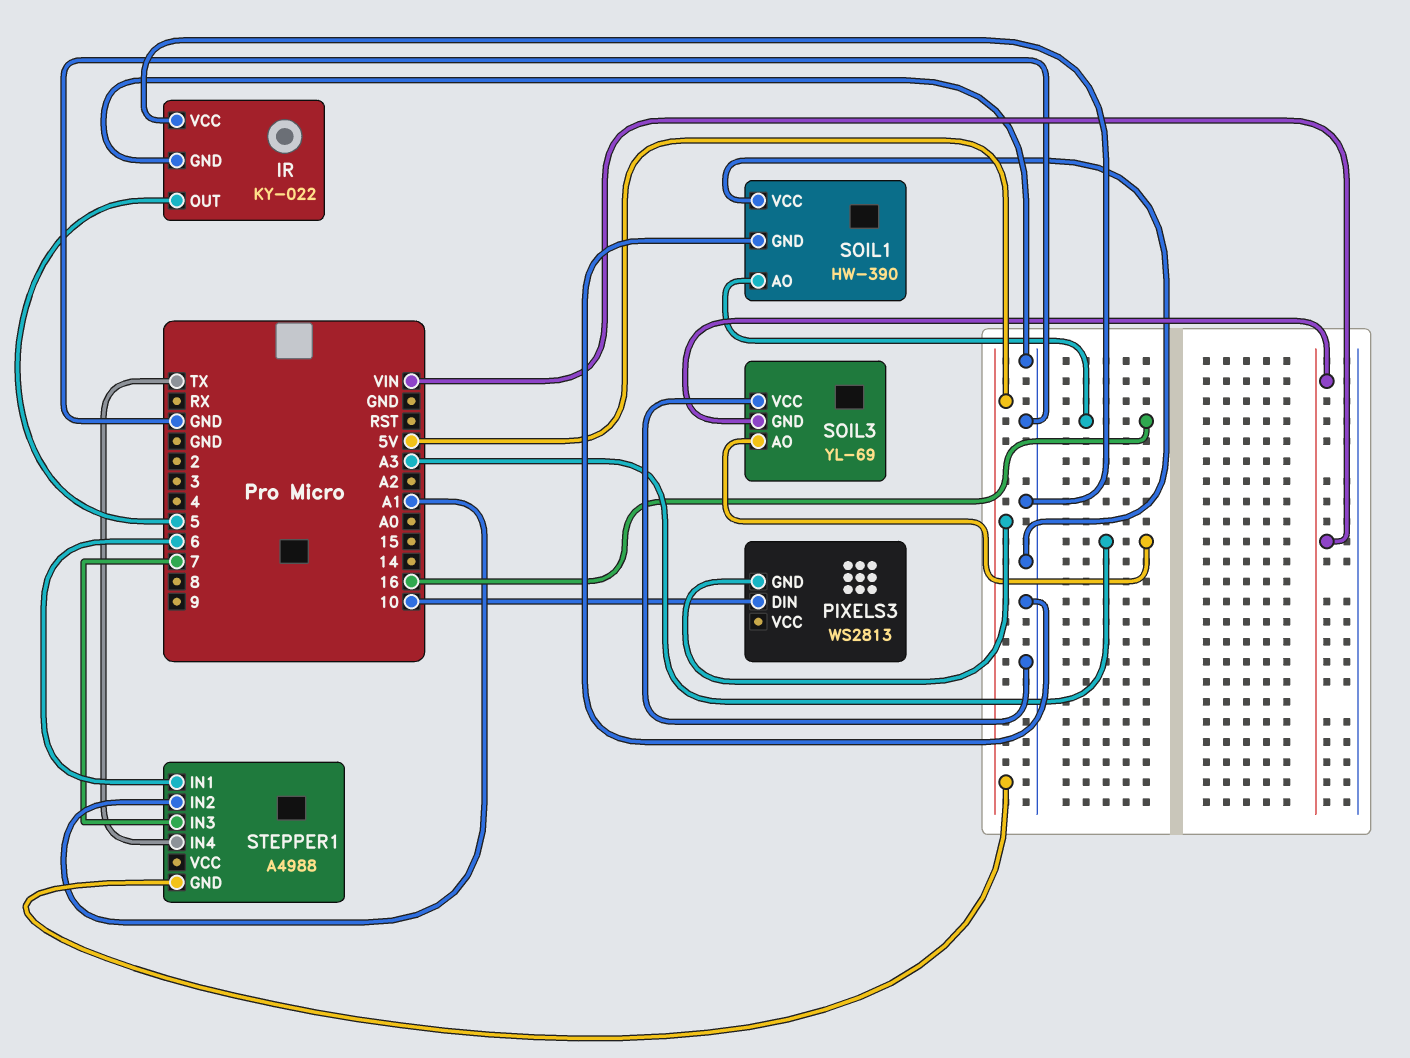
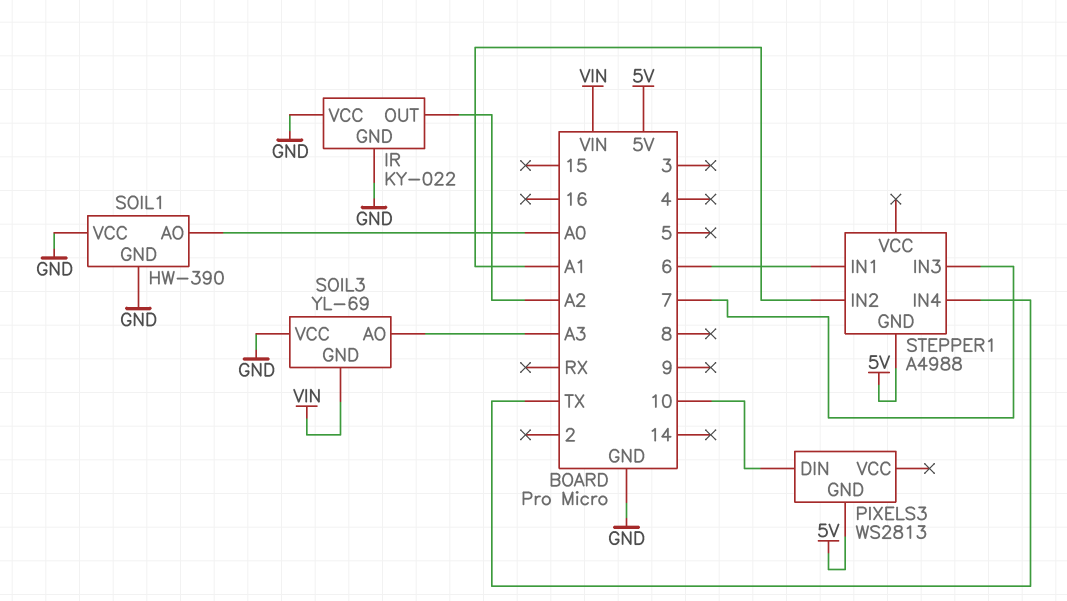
IR pin OUT: 5 -> A2
SOIL1 pin AO: 16 -> A0

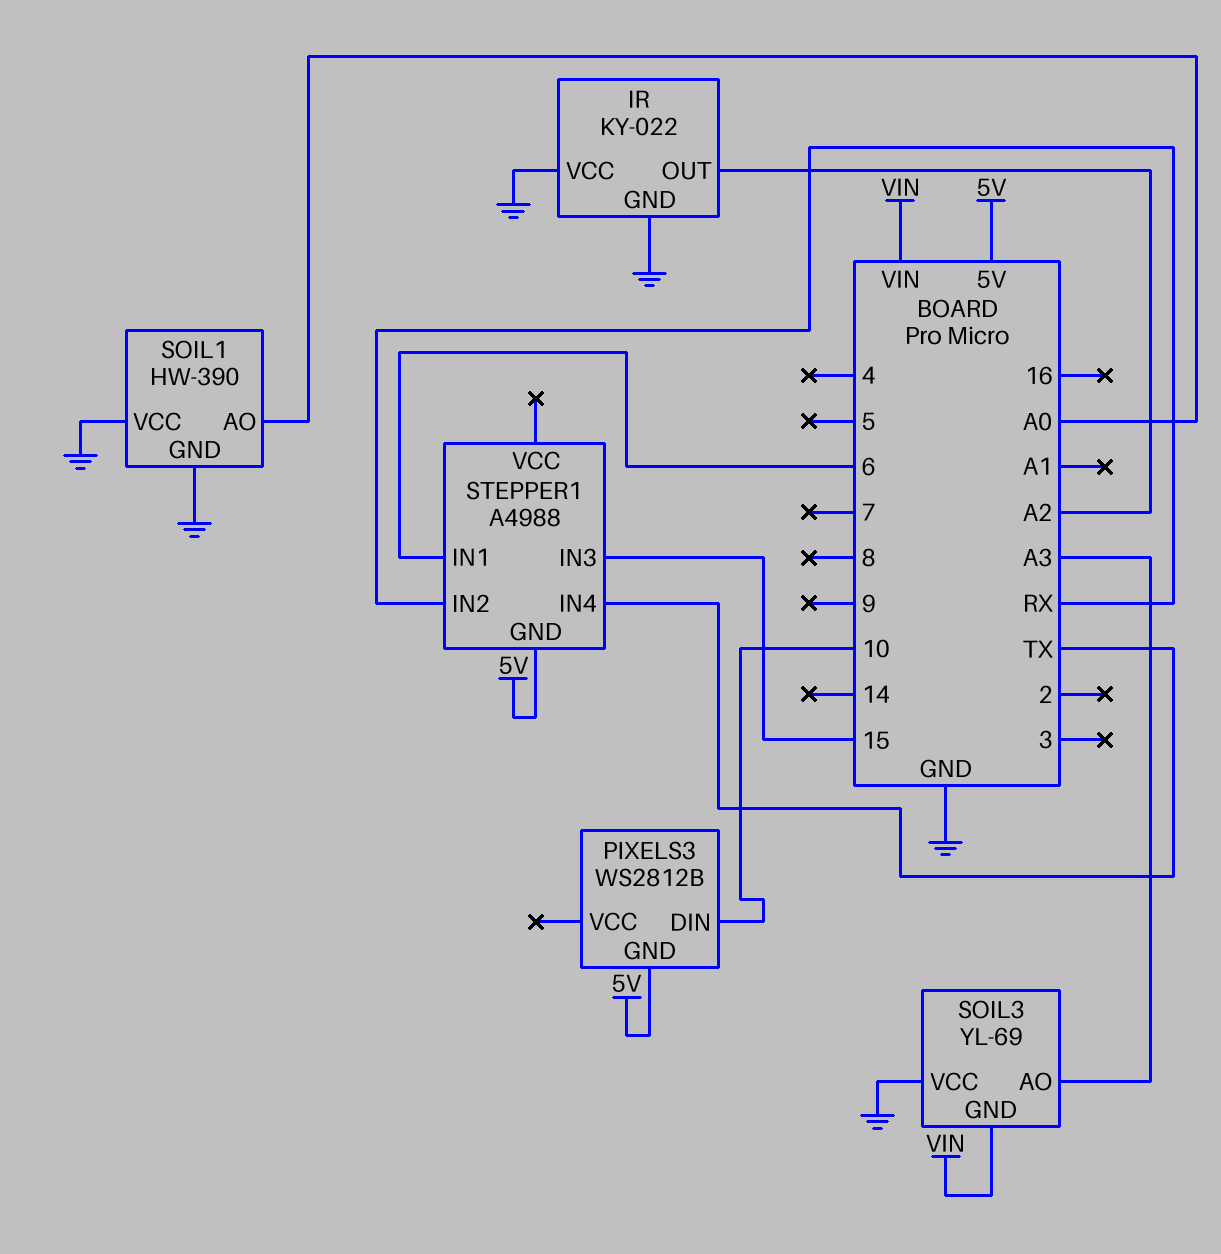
PIXELS3: WS2813 -> WS2812B
STEPPER1 pin IN2: A1 -> RX
STEPPER1 pin IN3: 7 -> 15

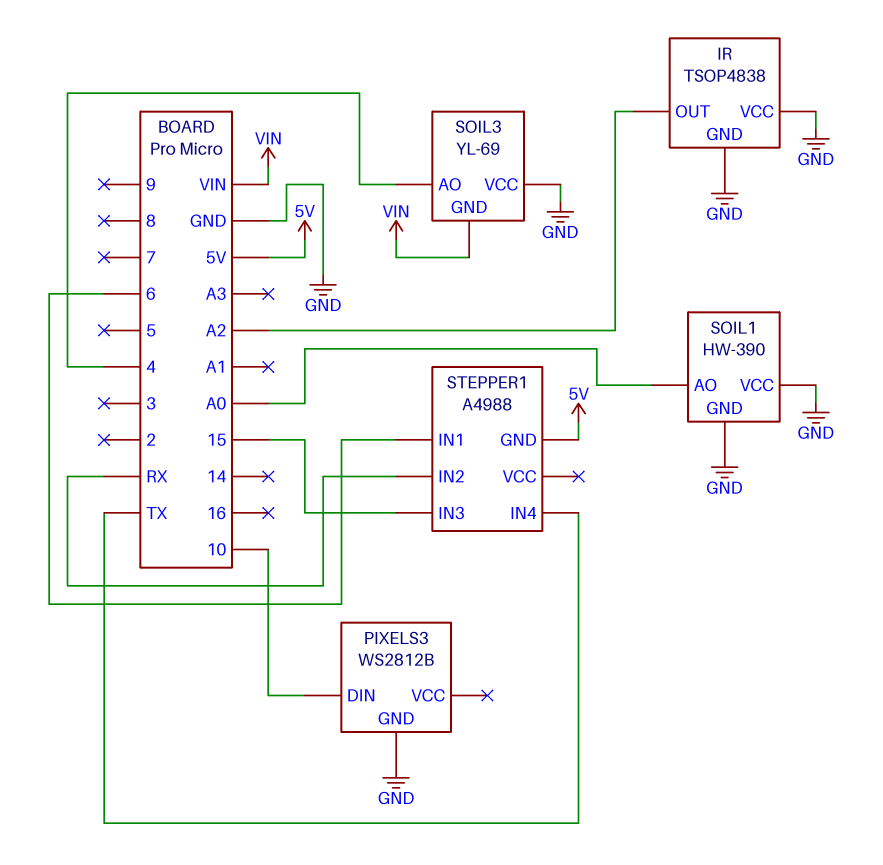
IR: KY-022 -> TSOP4838
PIXELS3 pin GND: 5V -> GND
SOIL3 pin AO: A3 -> 4

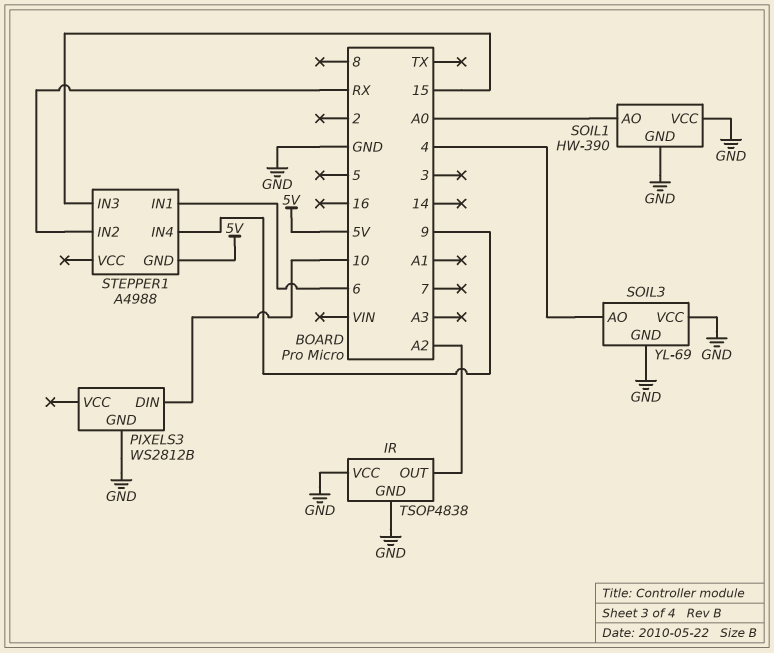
SOIL3 pin GND: VIN -> GND
STEPPER1 pin IN4: TX -> 9

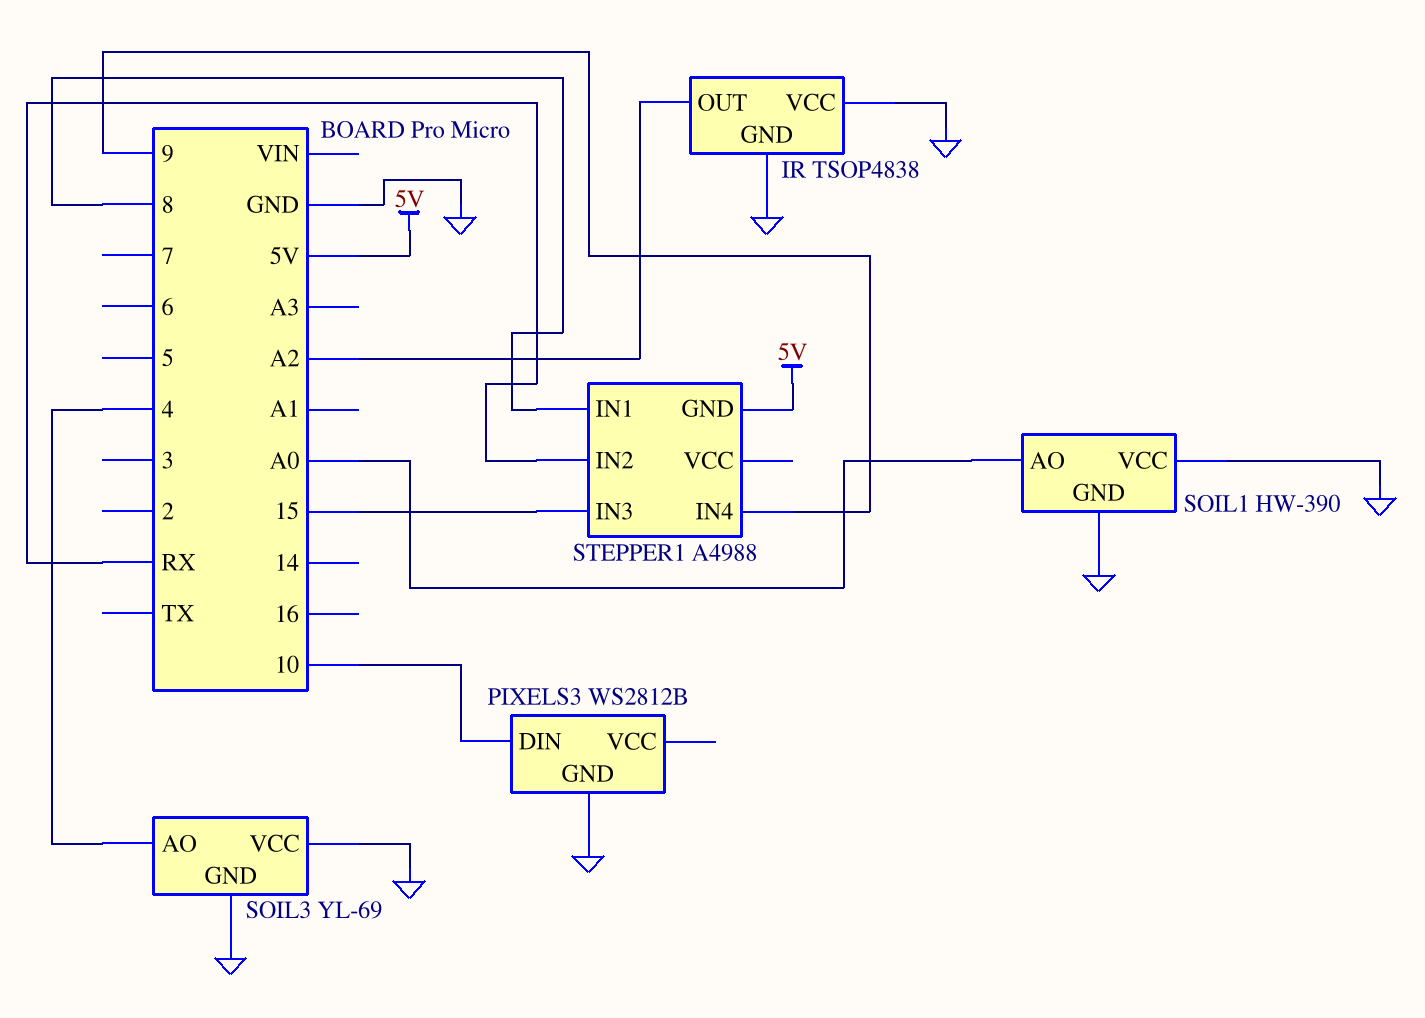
STEPPER1 pin IN1: 6 -> 8

